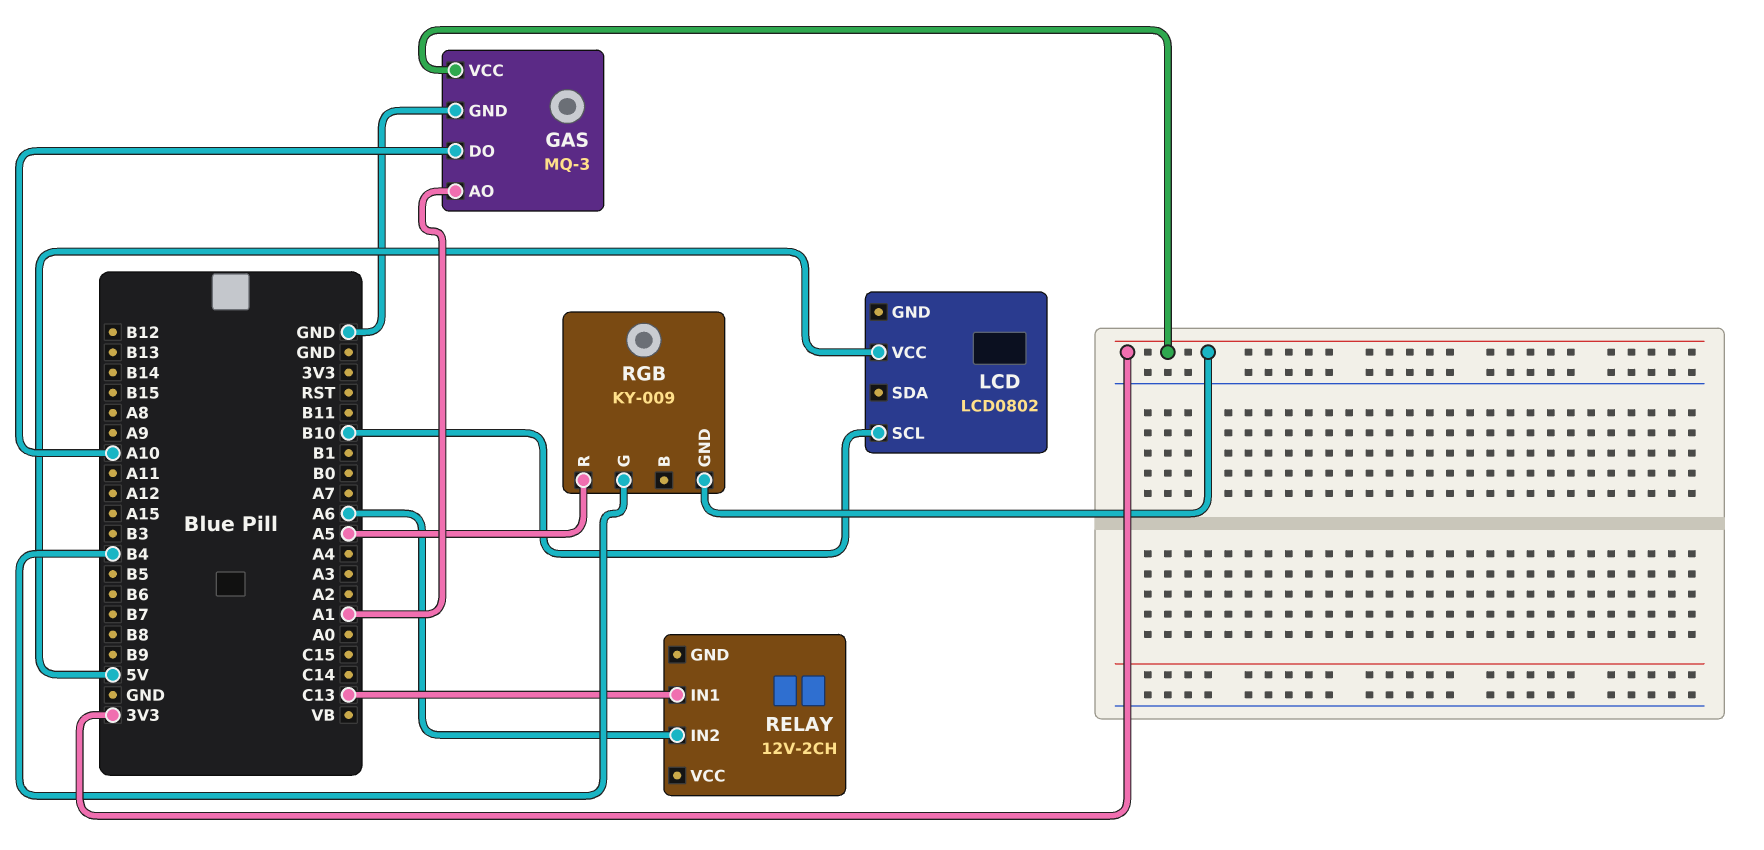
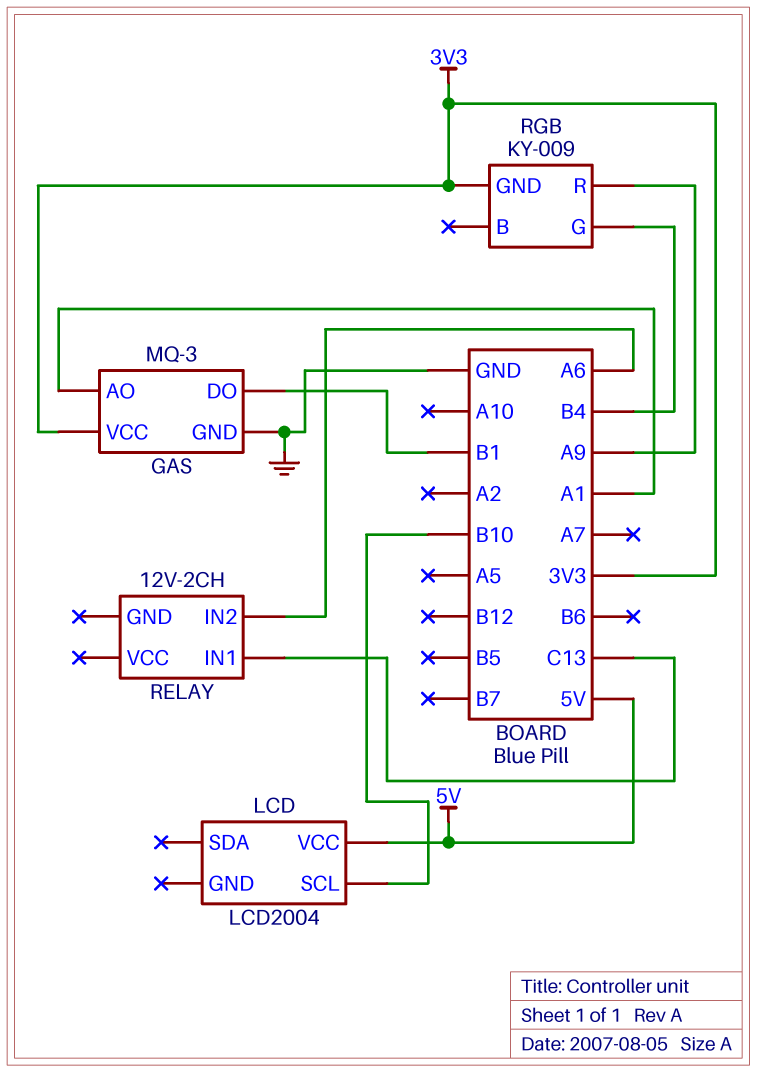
GAS pin DO: A10 -> B1
LCD: LCD0802 -> LCD2004
RGB pin R: A5 -> A9

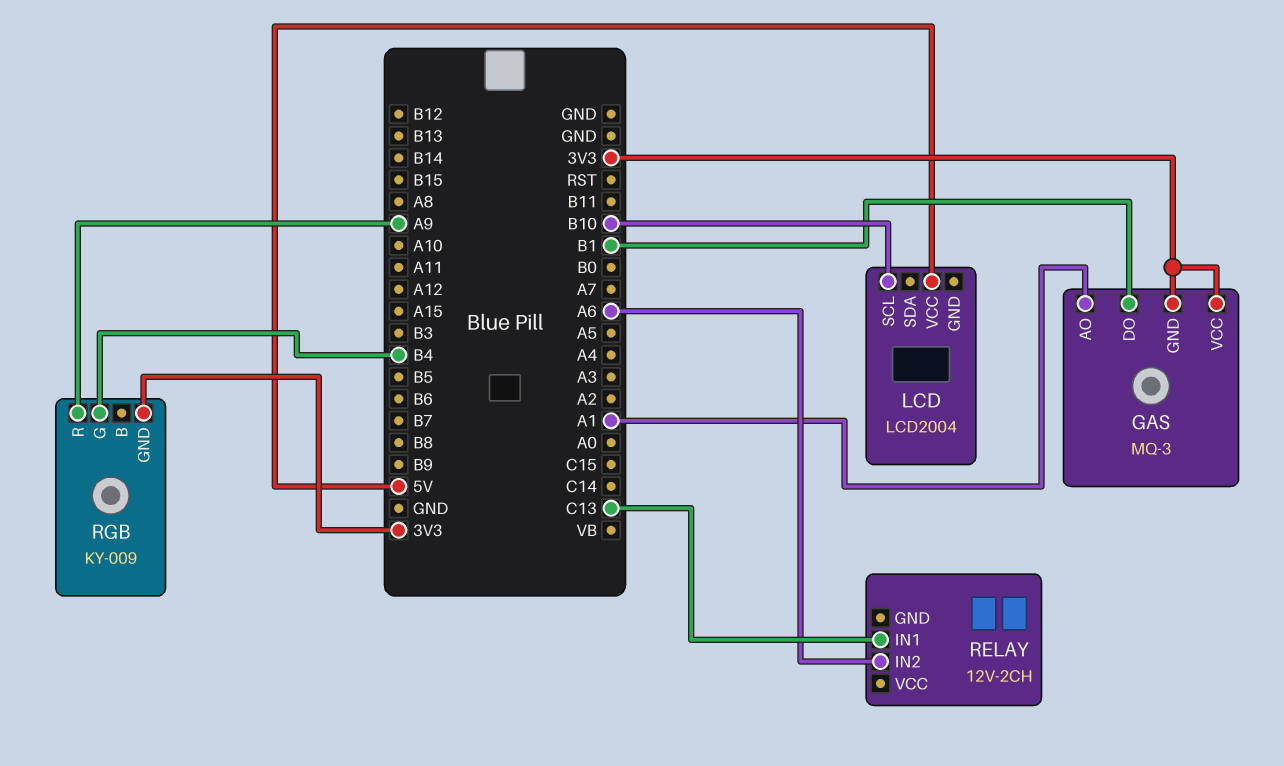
GAS pin GND: GND -> 3V3

